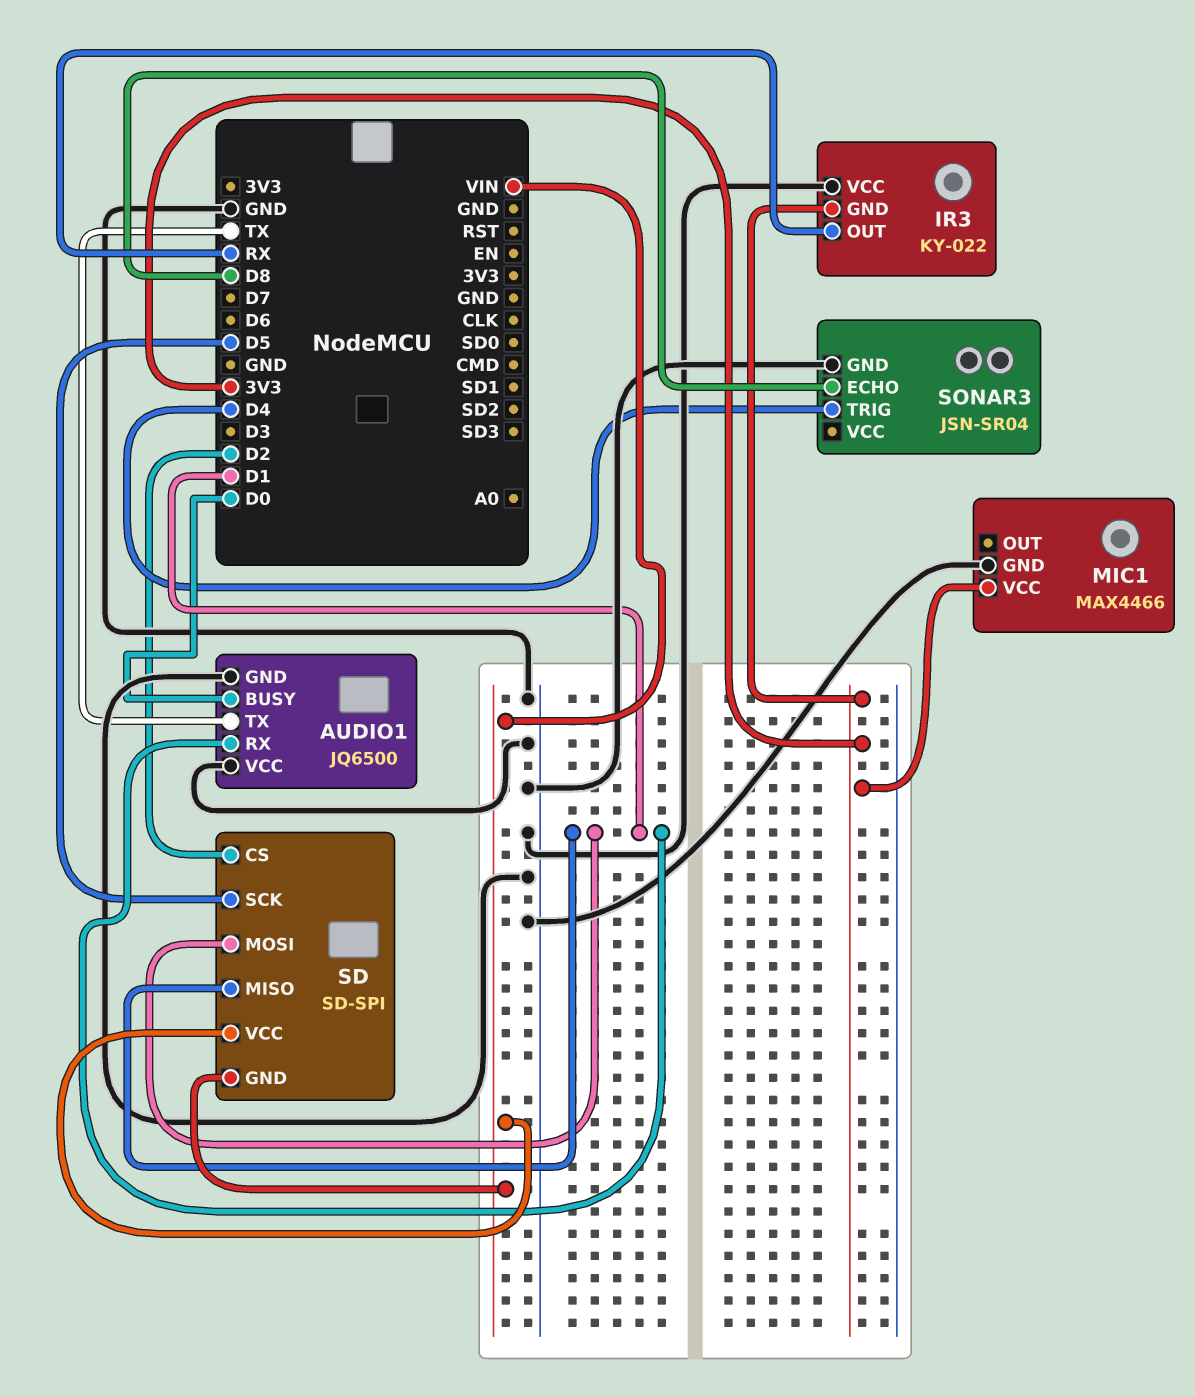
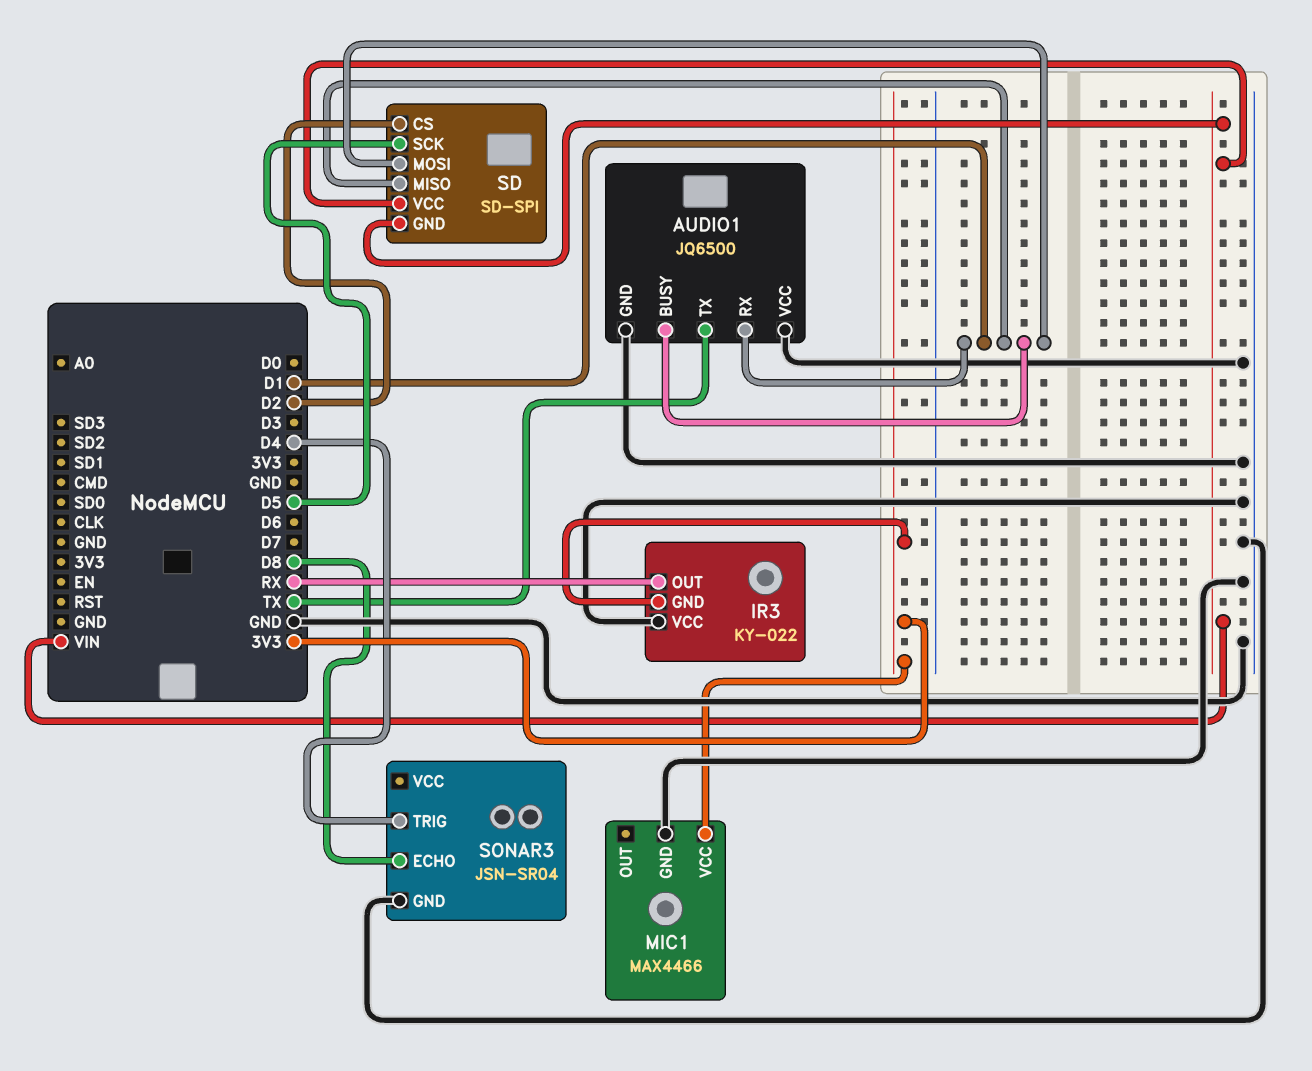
AUDIO1 pin BUSY: D0 -> D1

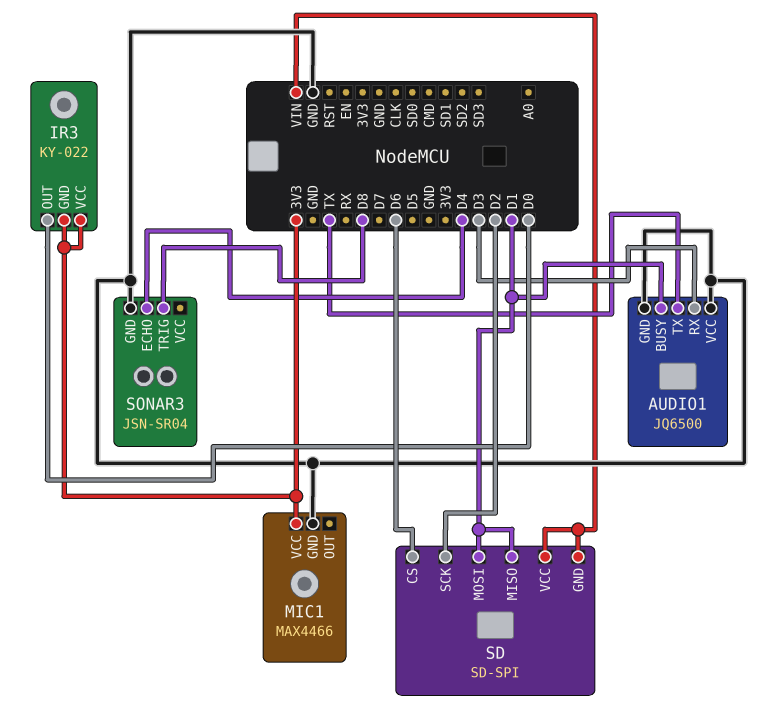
AUDIO1 pin RX: D1 -> D3
IR3 pin OUT: RX -> D0
IR3 pin VCC: GND -> 3V3
SD pin CS: D2 -> D6
SD pin SCK: D5 -> D2
SONAR3 pin ECHO: D8 -> D4
SONAR3 pin TRIG: D4 -> D8

